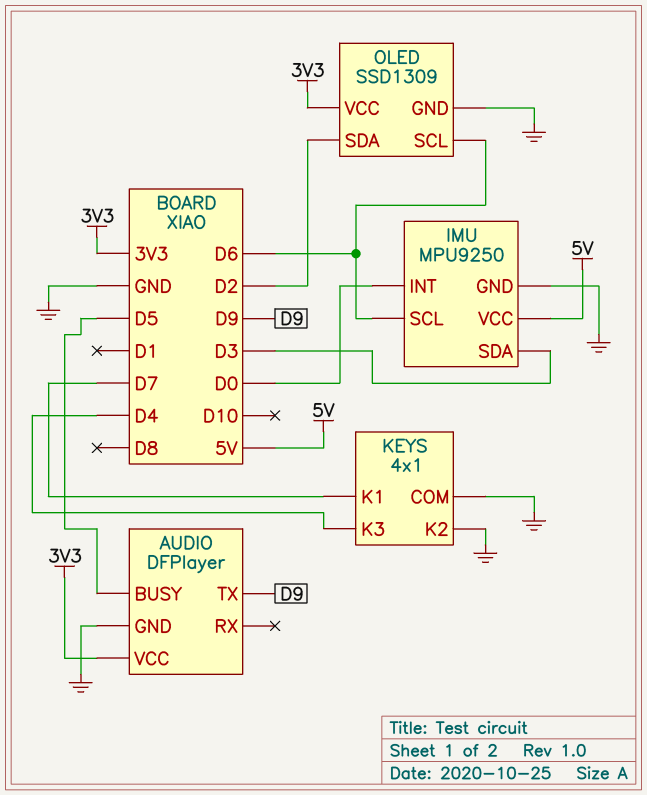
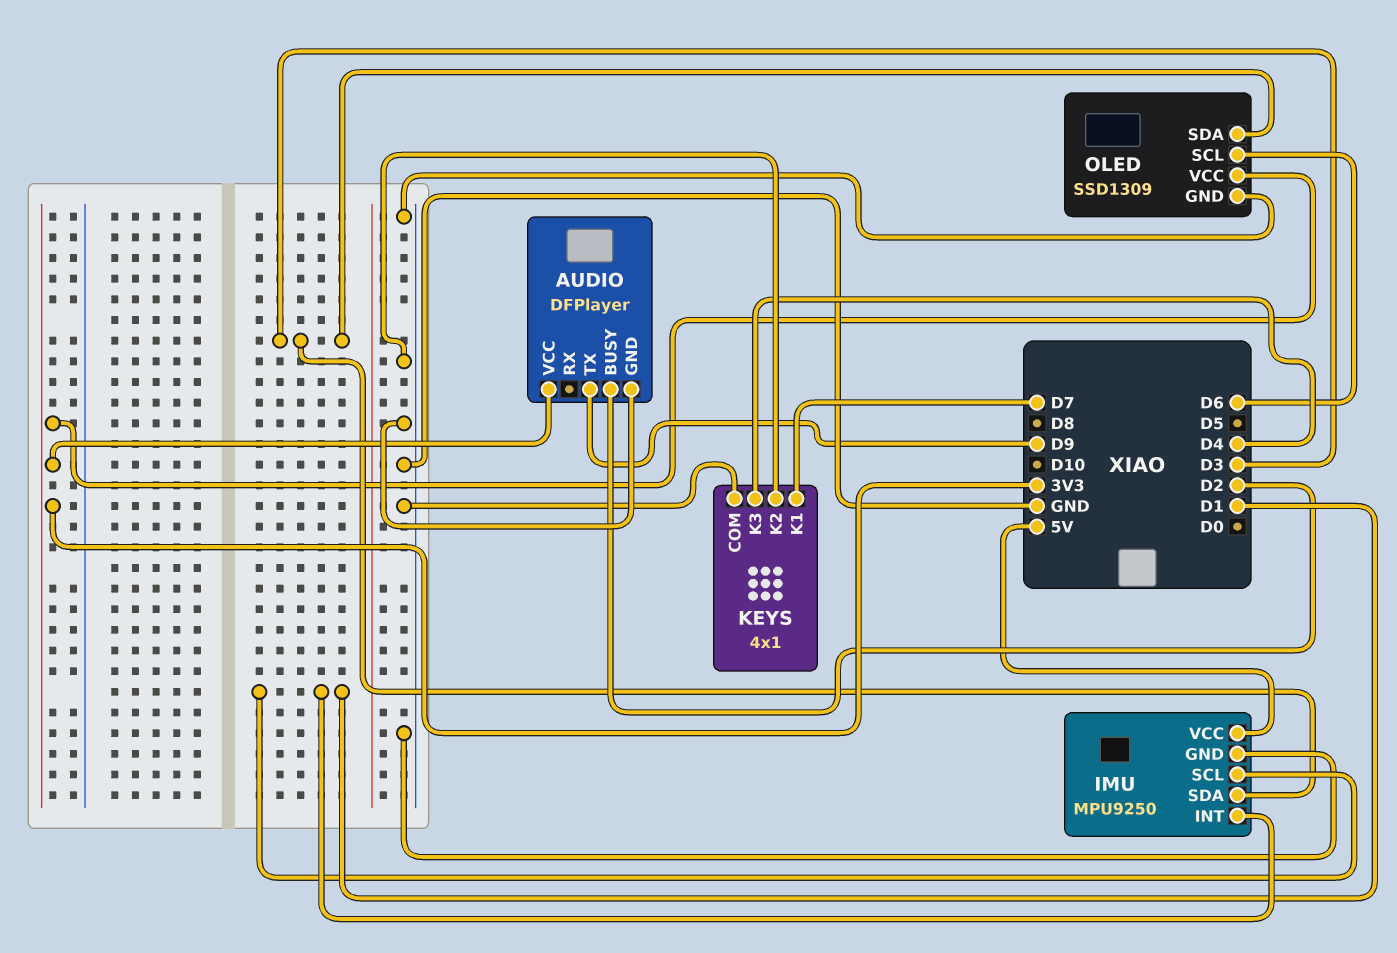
AUDIO pin BUSY: D5 -> D2
IMU pin INT: D0 -> D1
IMU pin SCL: D6 -> D1
OLED pin SDA: D2 -> D3

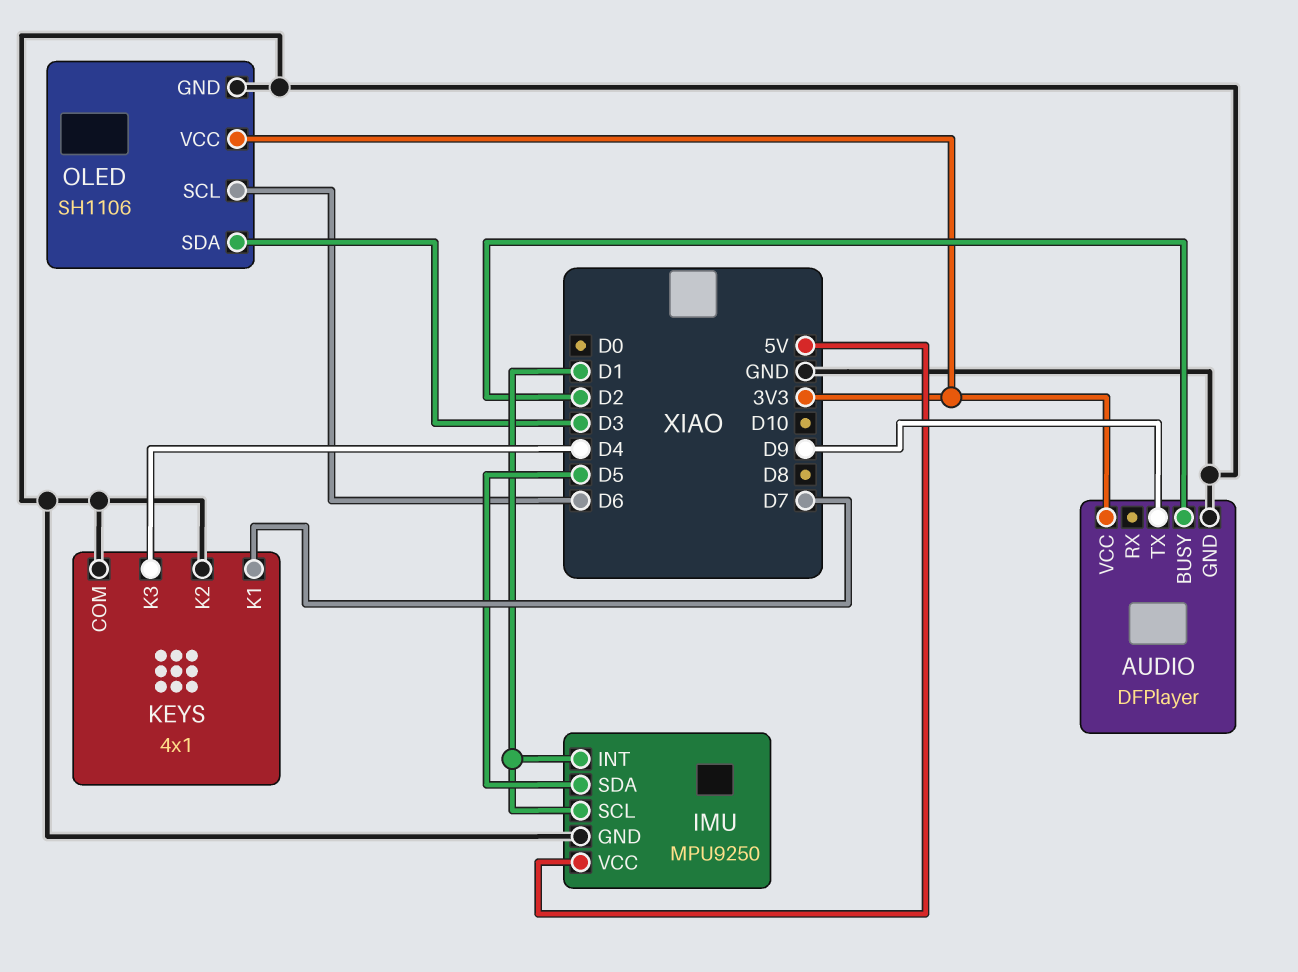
IMU pin SDA: D3 -> D5
OLED: SSD1309 -> SH1106

